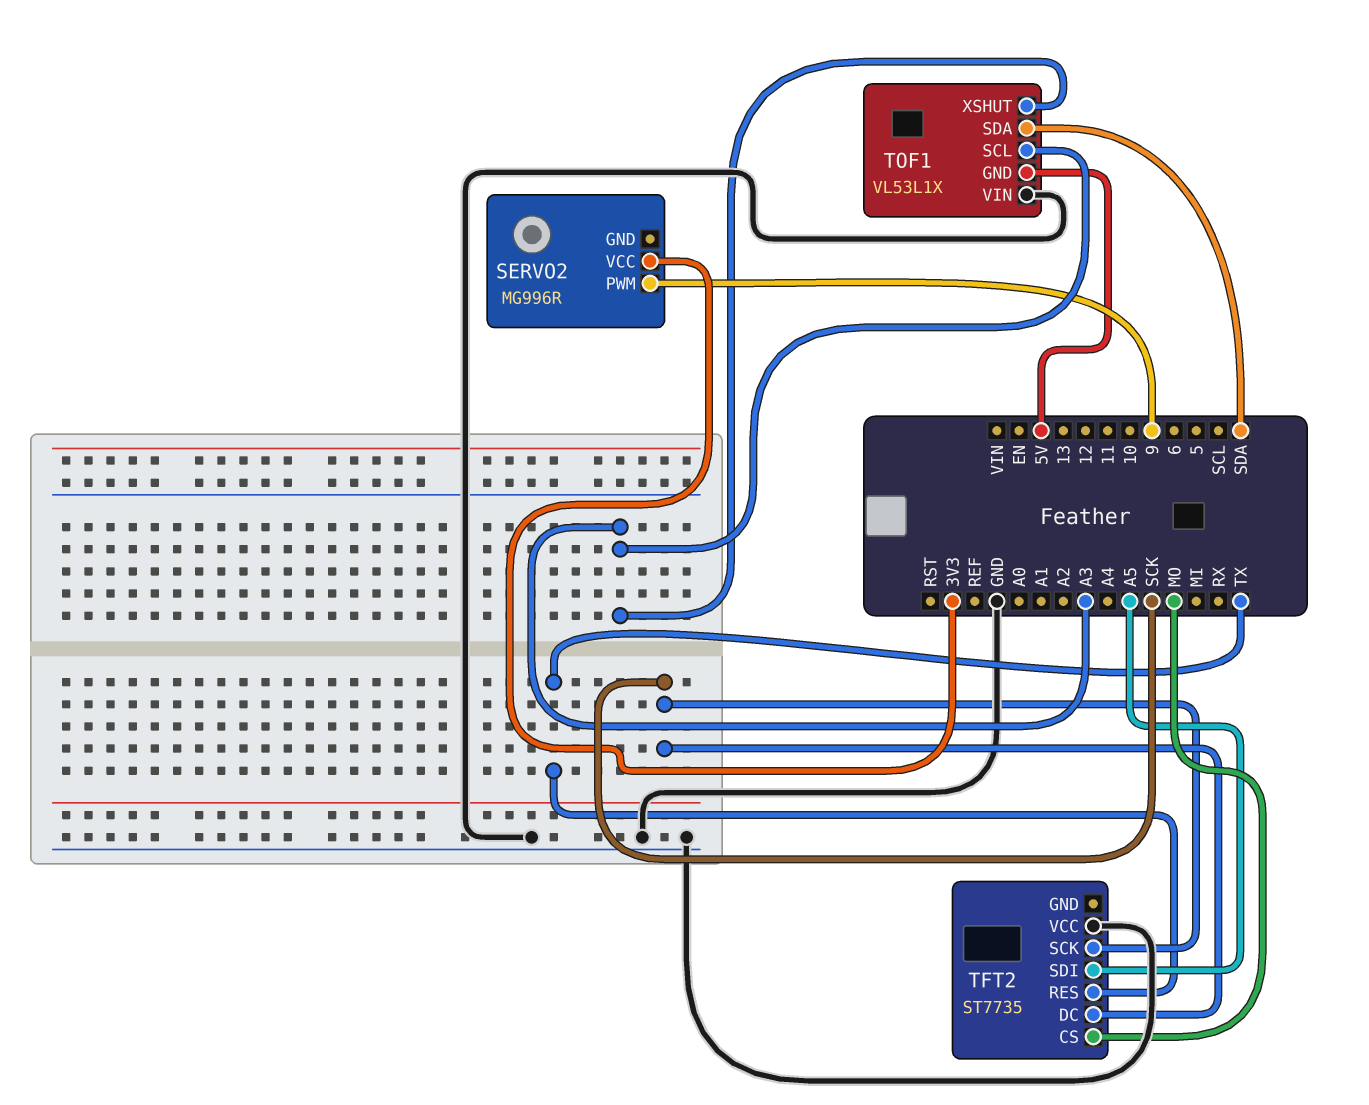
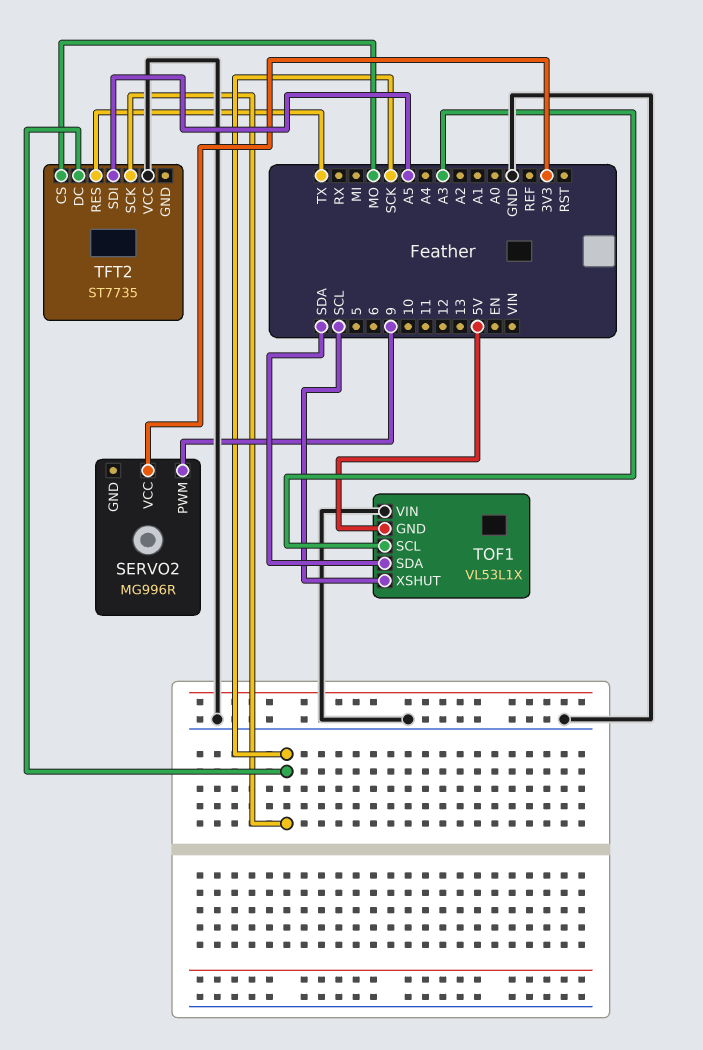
TOF1 pin XSHUT: A3 -> SCL

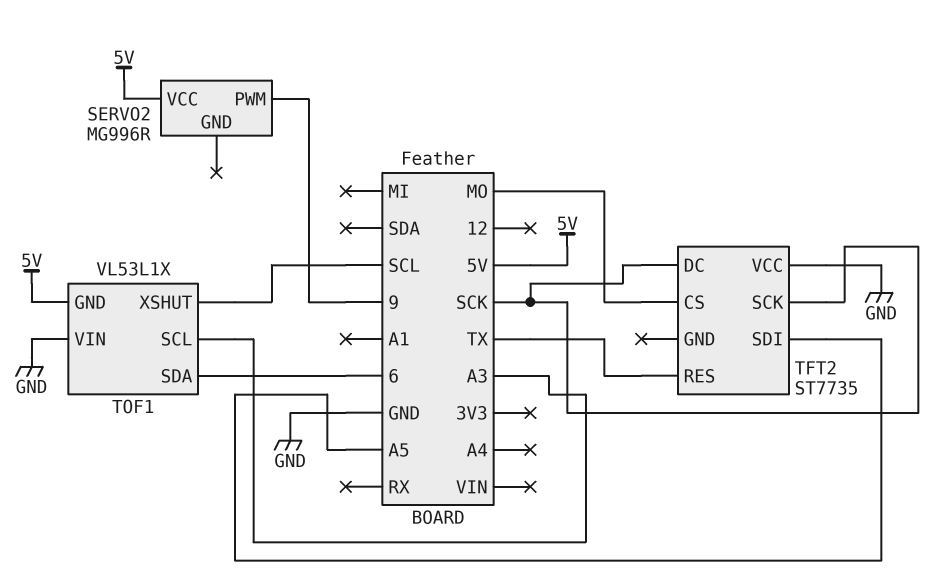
SERVO2 pin VCC: 3V3 -> 5V
TOF1 pin SDA: SDA -> 6

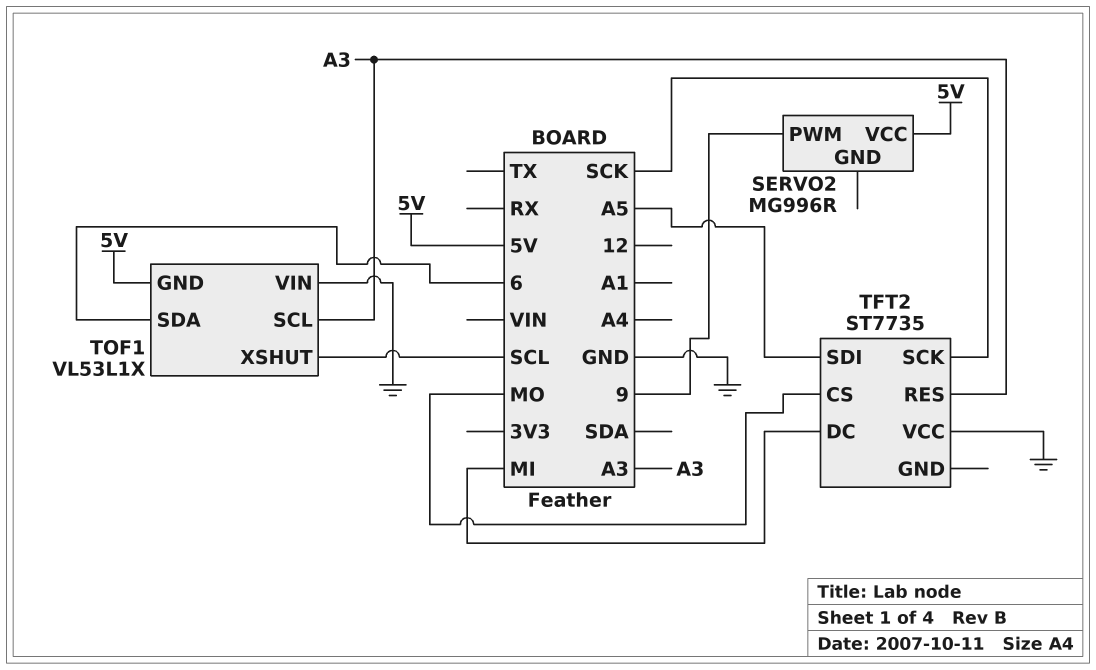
TFT2 pin DC: SCK -> MI
TFT2 pin RES: TX -> A3

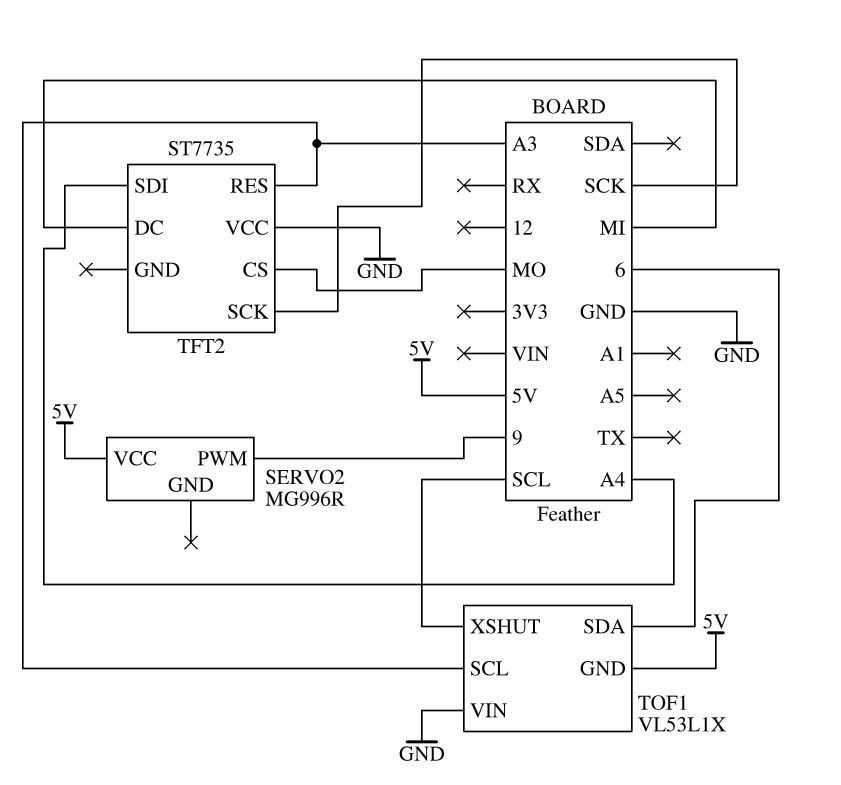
TFT2 pin SDI: A5 -> A4

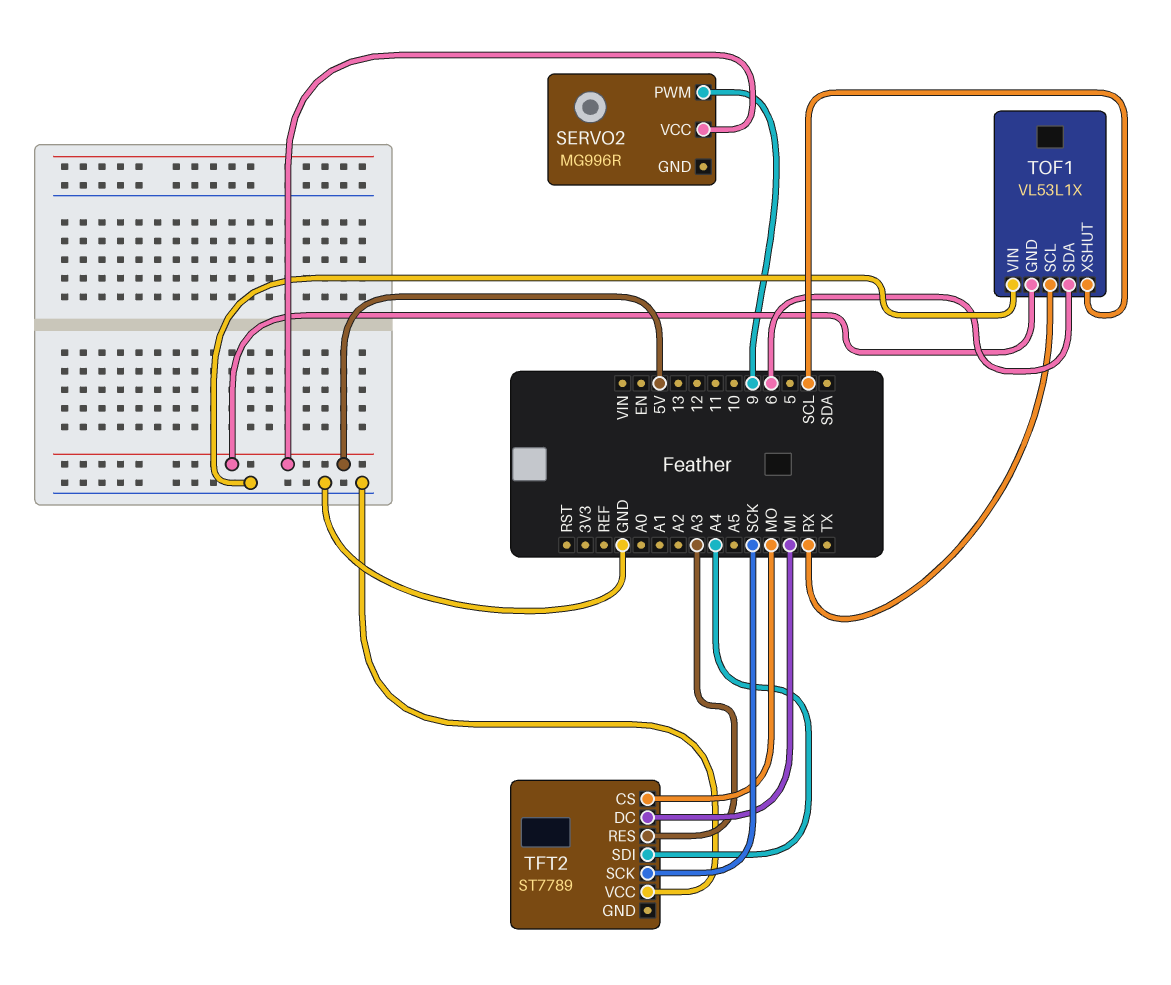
TFT2: ST7735 -> ST7789
TOF1 pin SCL: A3 -> RX

